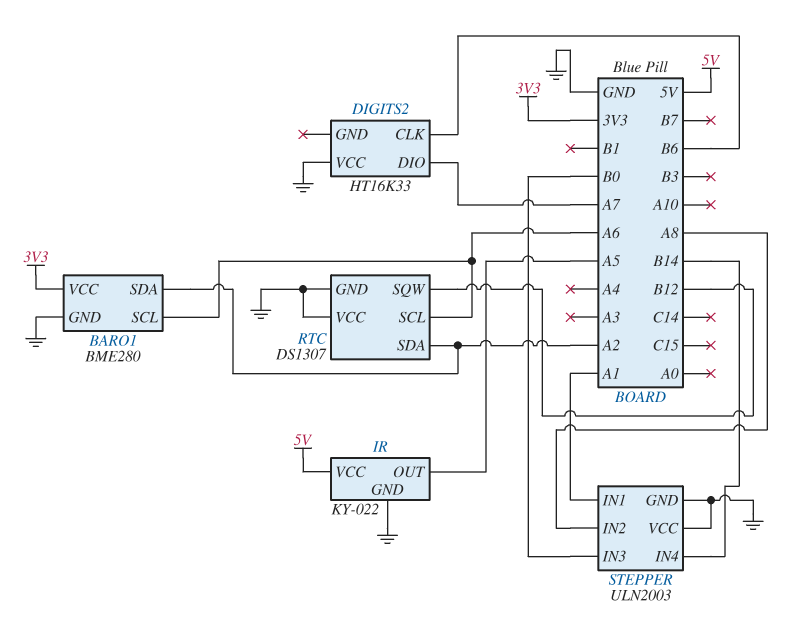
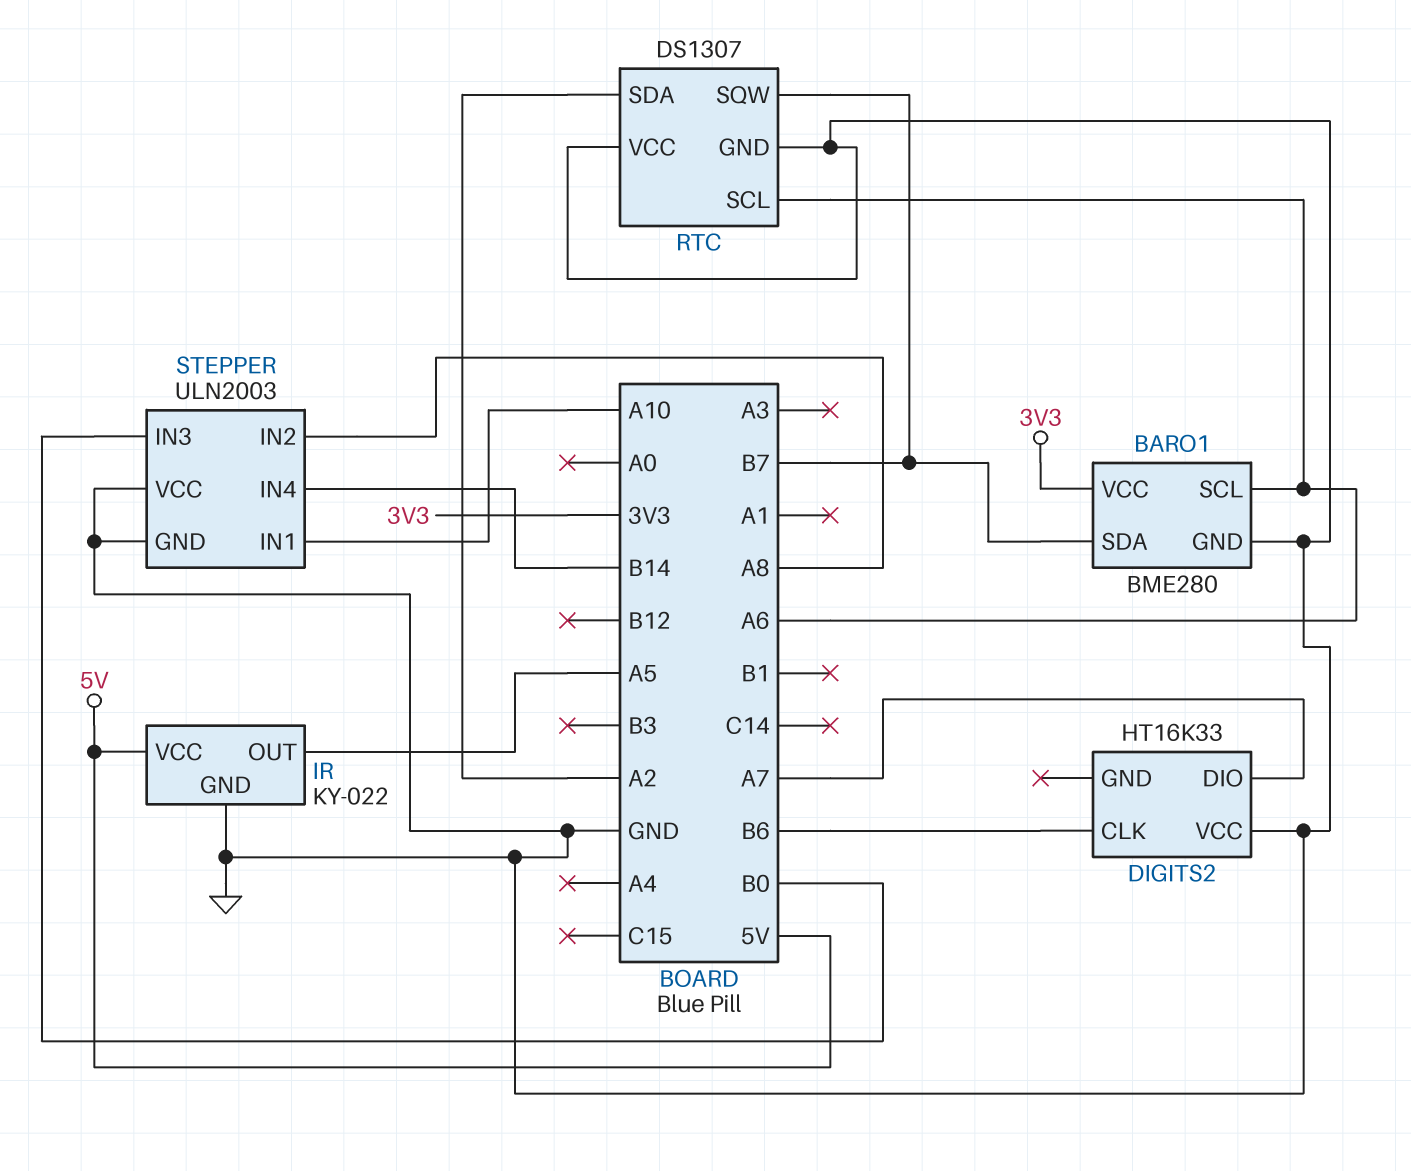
BARO1 pin SDA: A2 -> B7
RTC pin SQW: B12 -> B7
STEPPER pin IN1: A1 -> A10

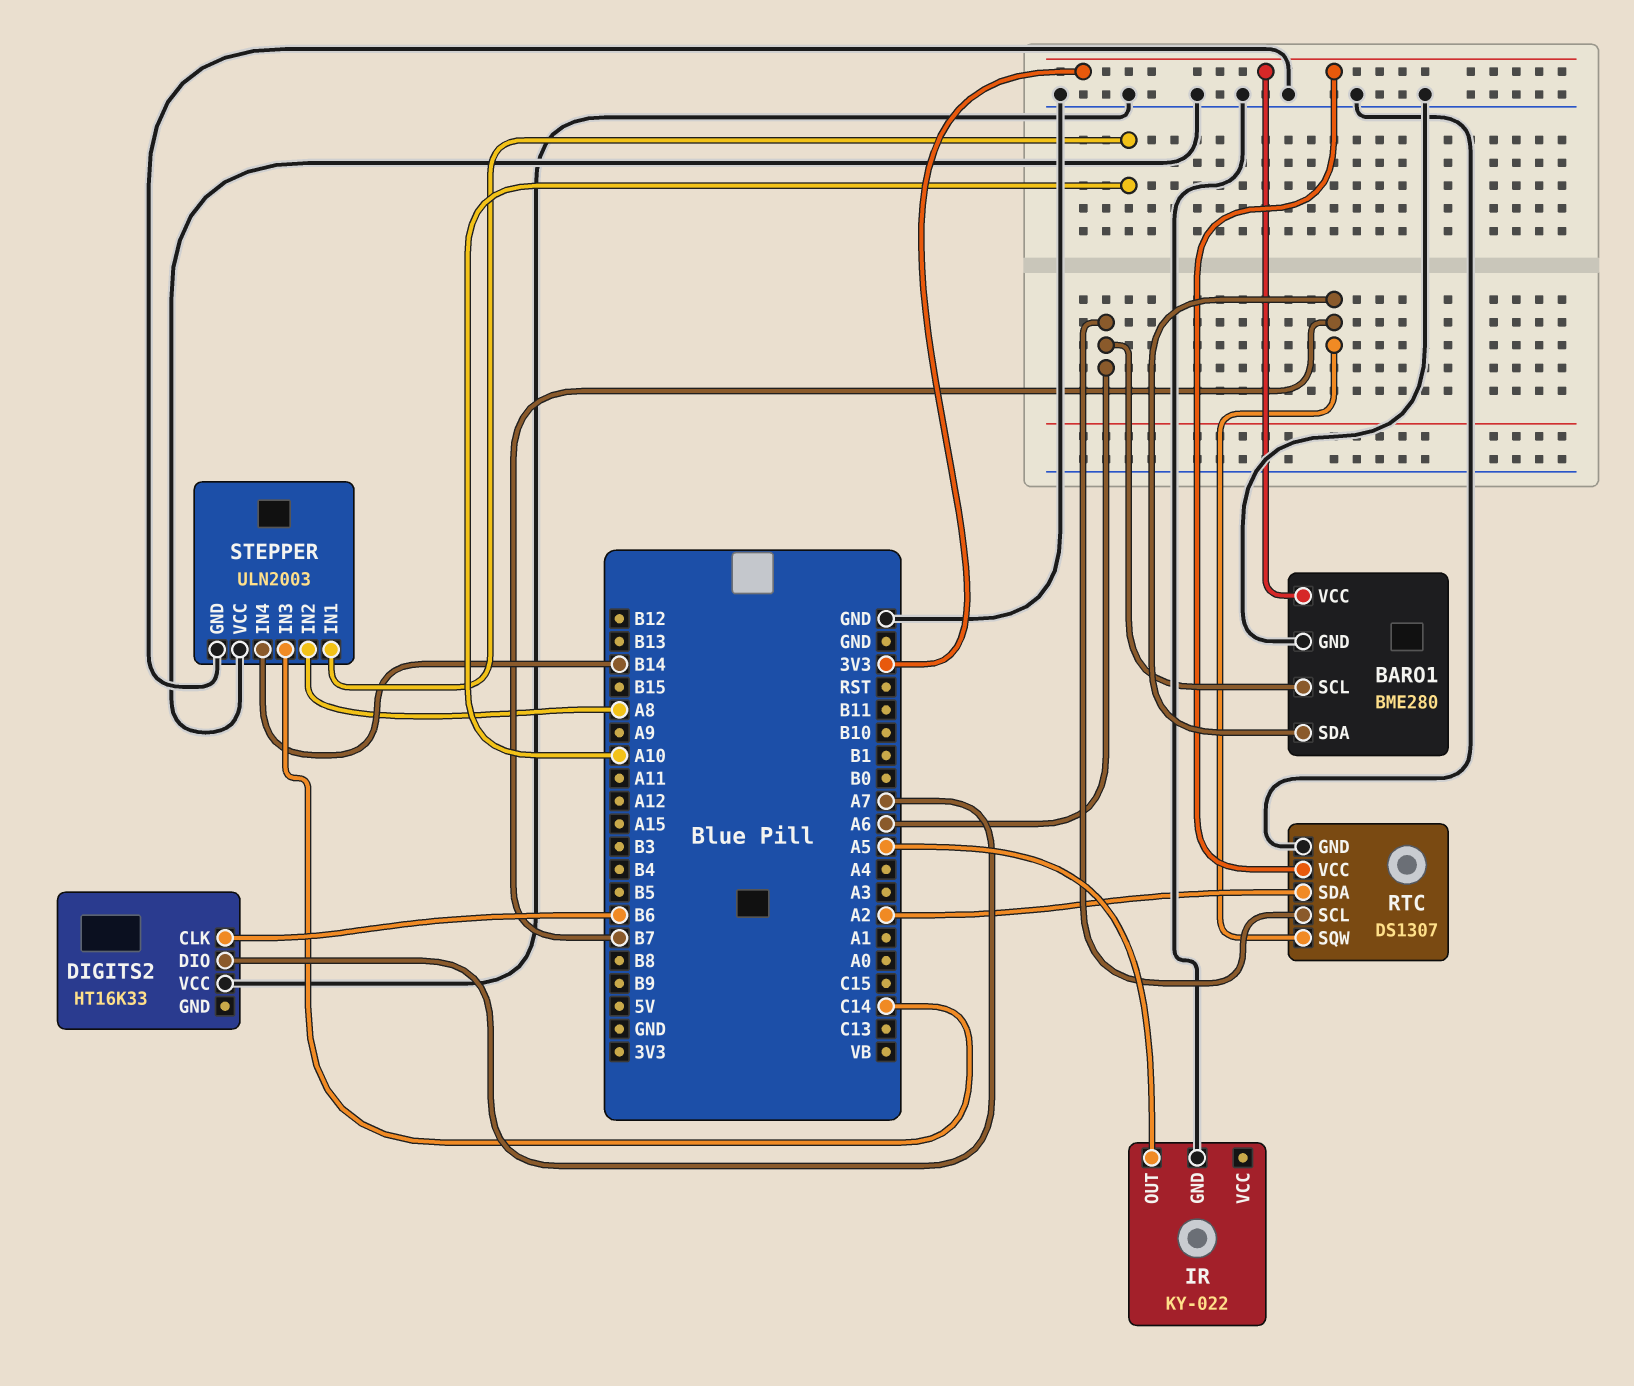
IR pin VCC: 5V -> none
RTC pin VCC: GND -> 3V3
STEPPER pin IN3: B0 -> C14

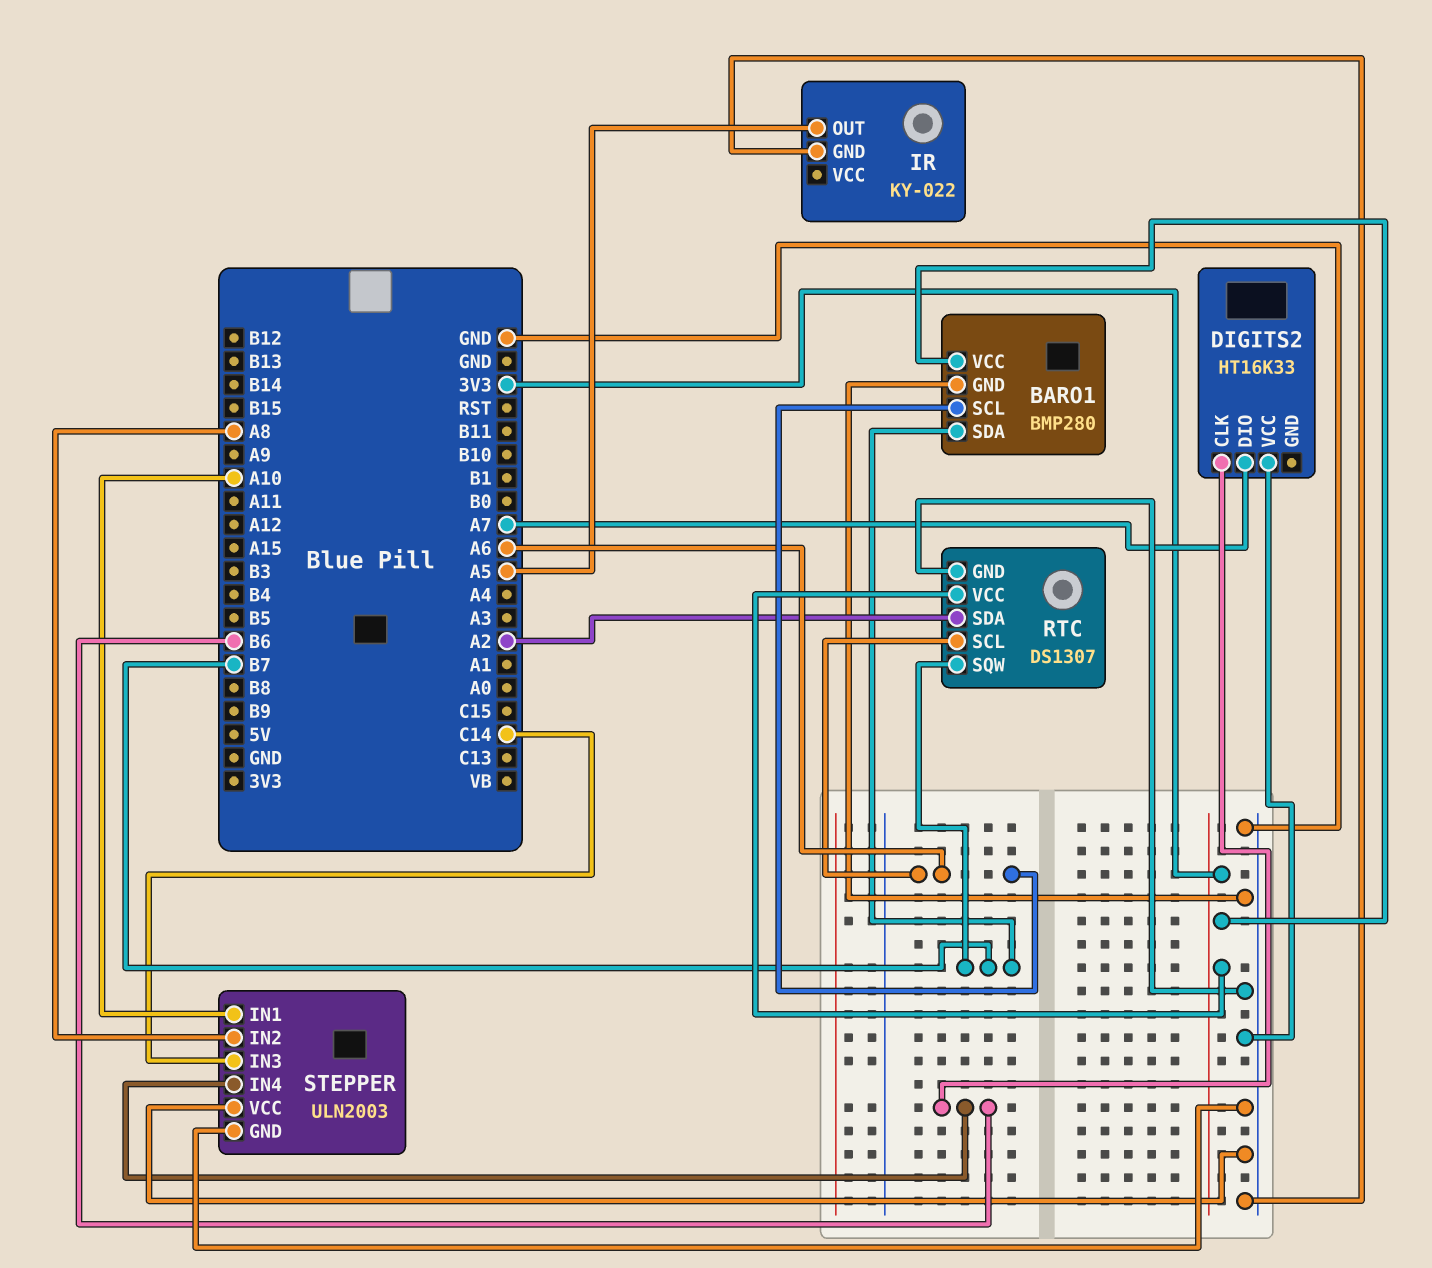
BARO1: BME280 -> BMP280
STEPPER pin IN4: B14 -> B6

